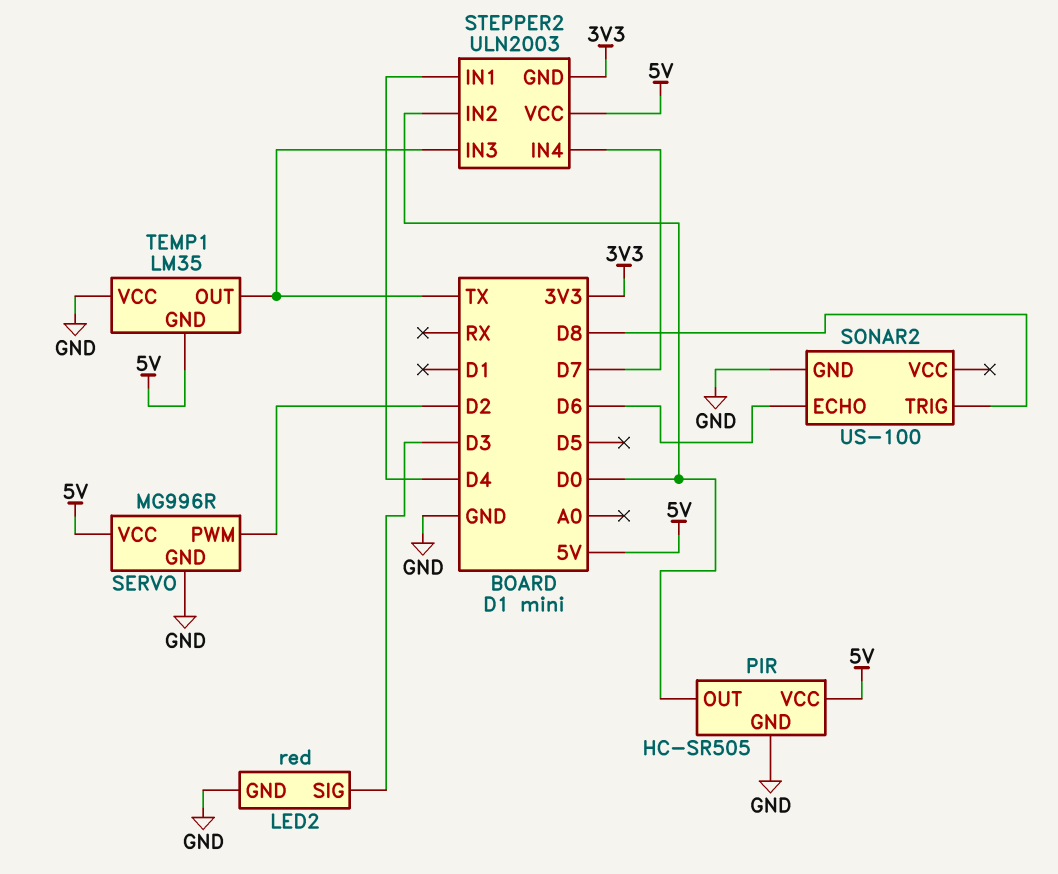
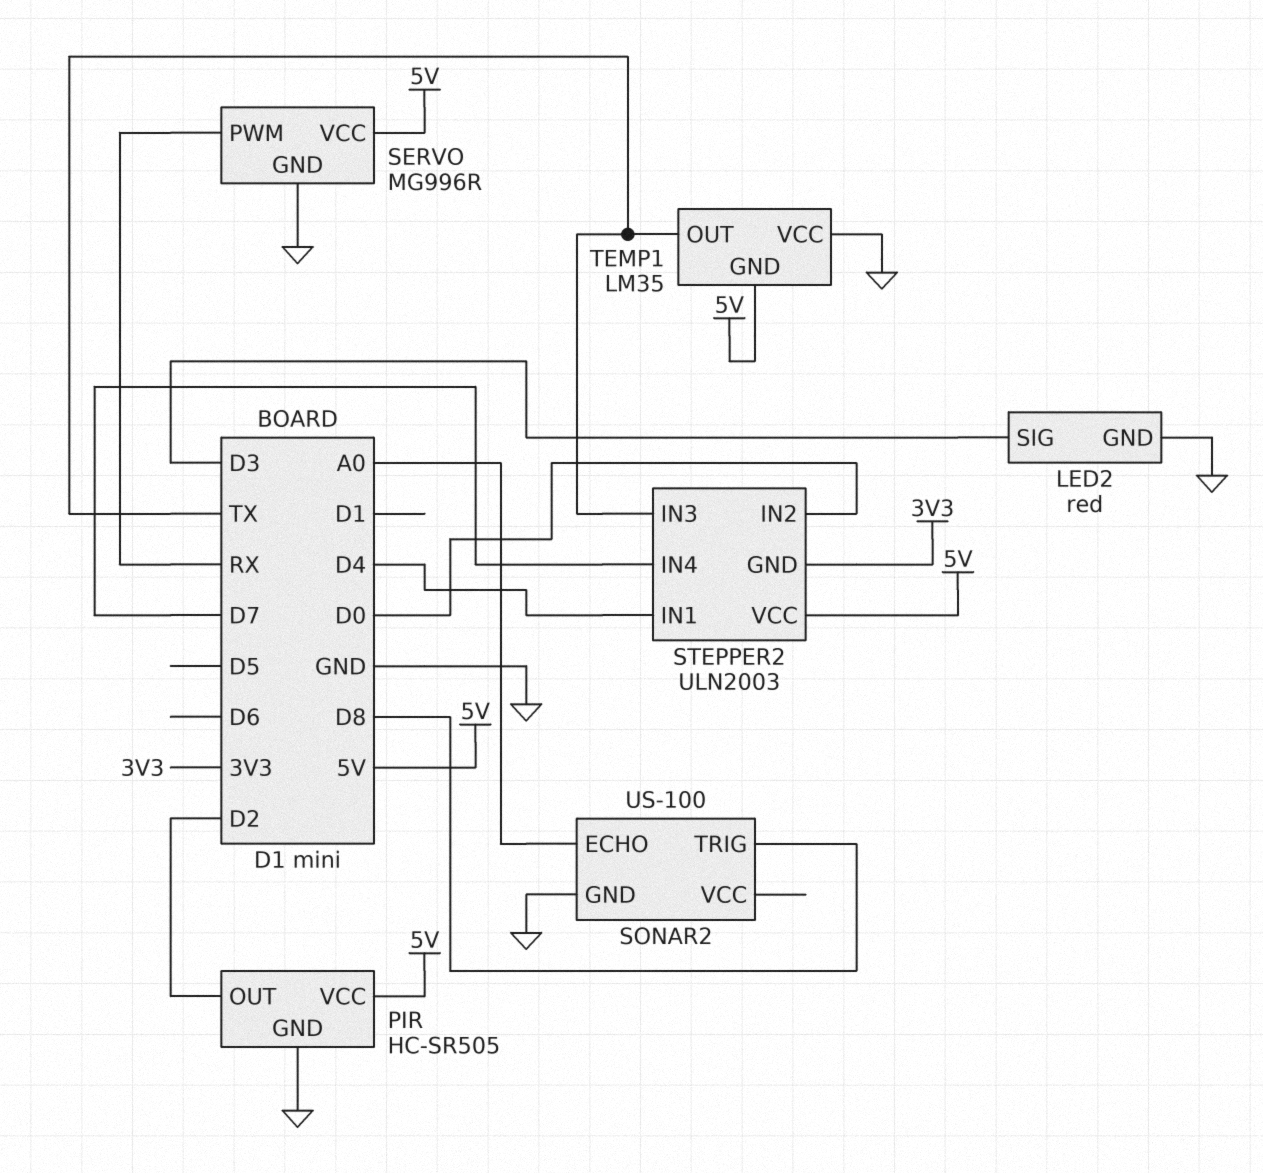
PIR pin OUT: D0 -> D2
SERVO pin PWM: D2 -> RX
SONAR2 pin ECHO: D6 -> A0

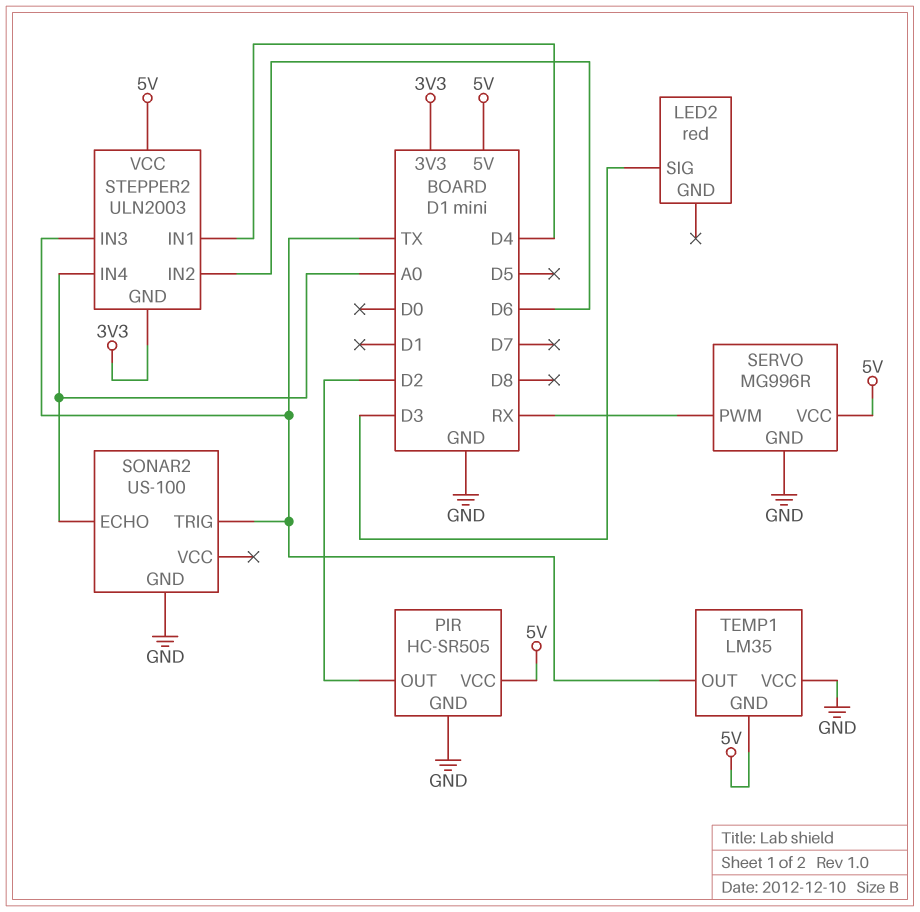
LED2 pin GND: GND -> none
SONAR2 pin TRIG: D8 -> TX
STEPPER2 pin IN2: D0 -> D6
STEPPER2 pin IN4: D7 -> A0

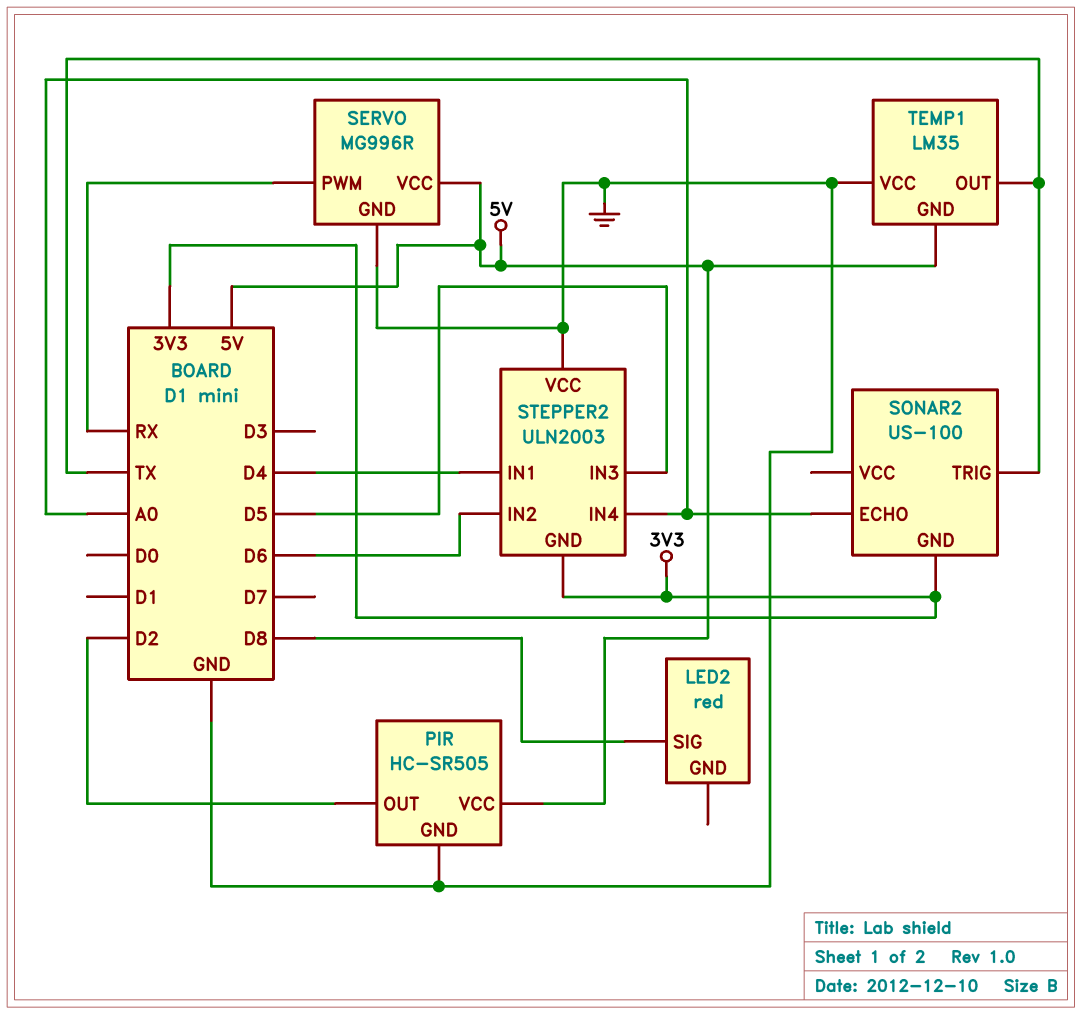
LED2 pin SIG: D3 -> D8
SONAR2 pin GND: GND -> 3V3
STEPPER2 pin IN3: TX -> D5
STEPPER2 pin VCC: 5V -> GND

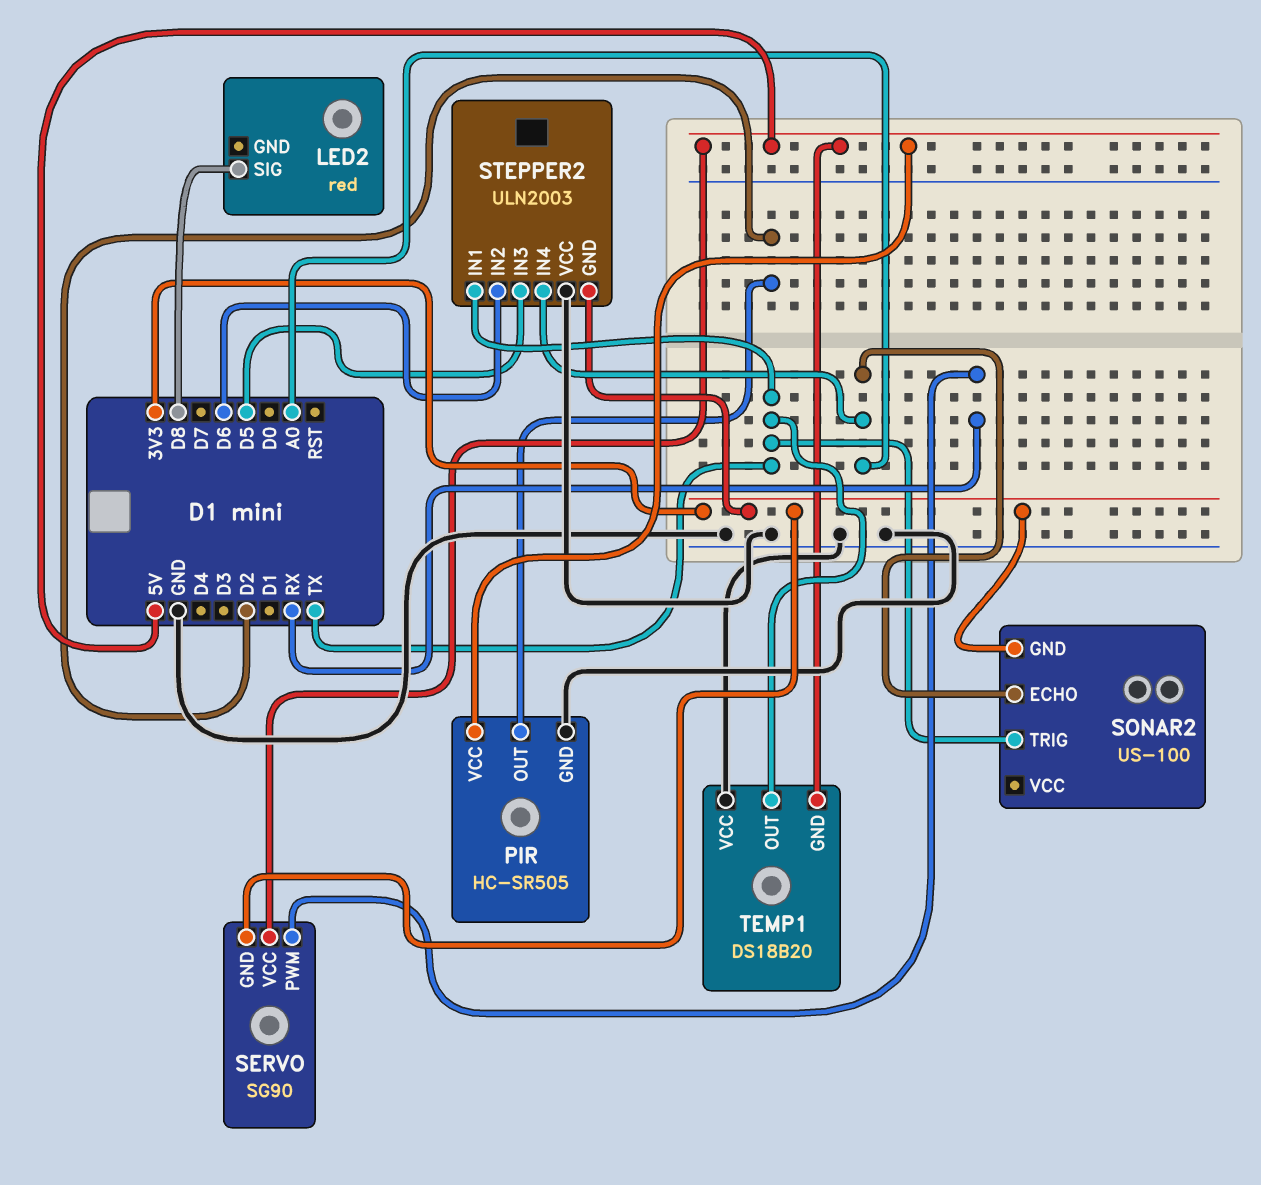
SERVO: MG996R -> SG90
SERVO pin GND: GND -> 3V3
STEPPER2 pin IN1: D4 -> TX
TEMP1: LM35 -> DS18B20

